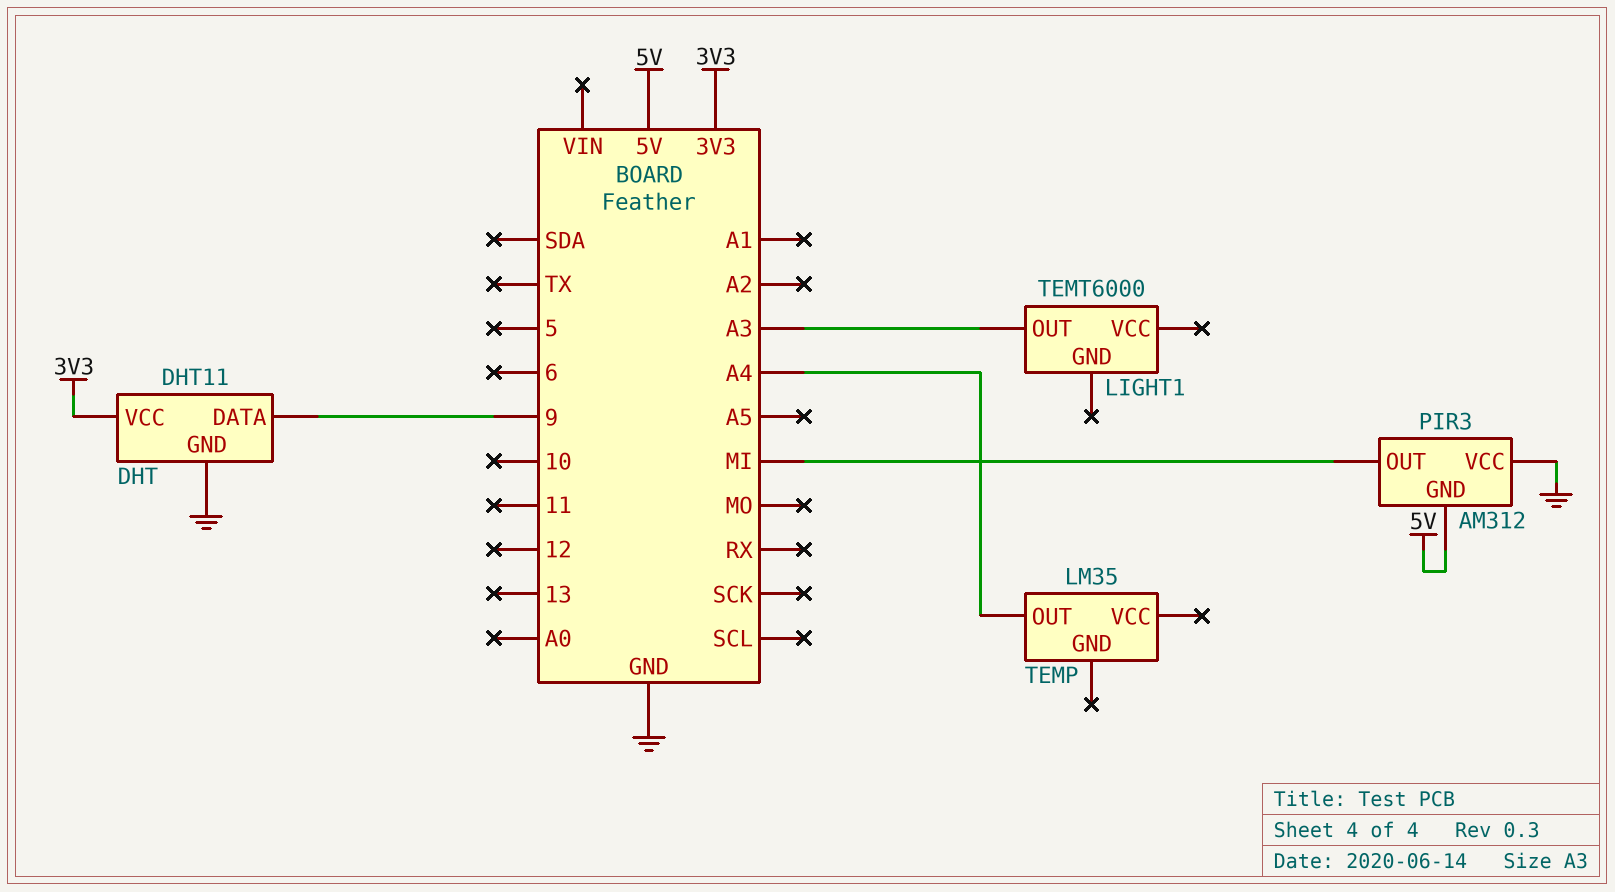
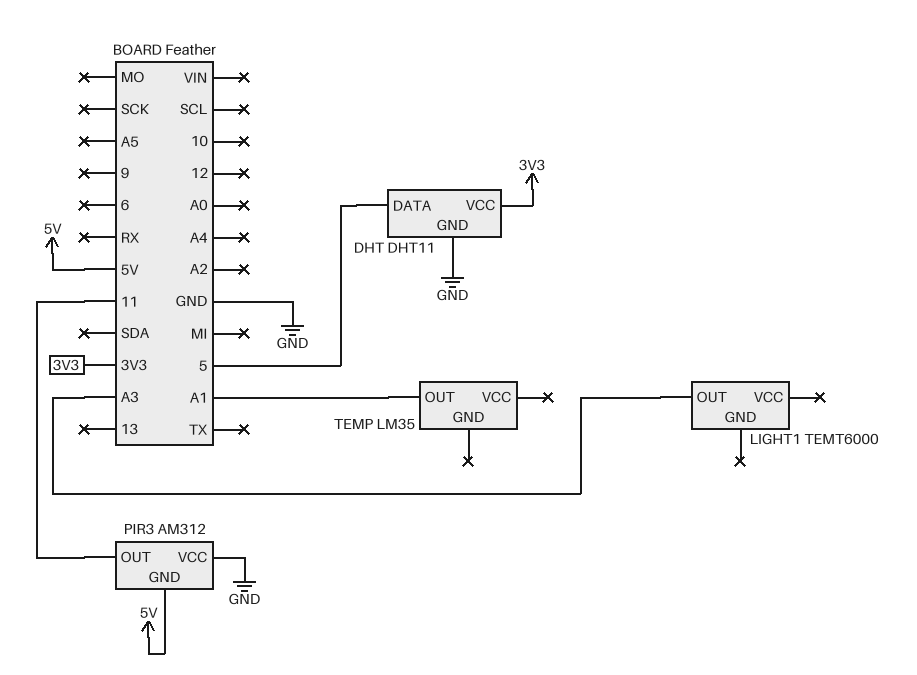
DHT pin DATA: 9 -> 5
PIR3 pin OUT: MI -> 11
TEMP pin OUT: A4 -> A1

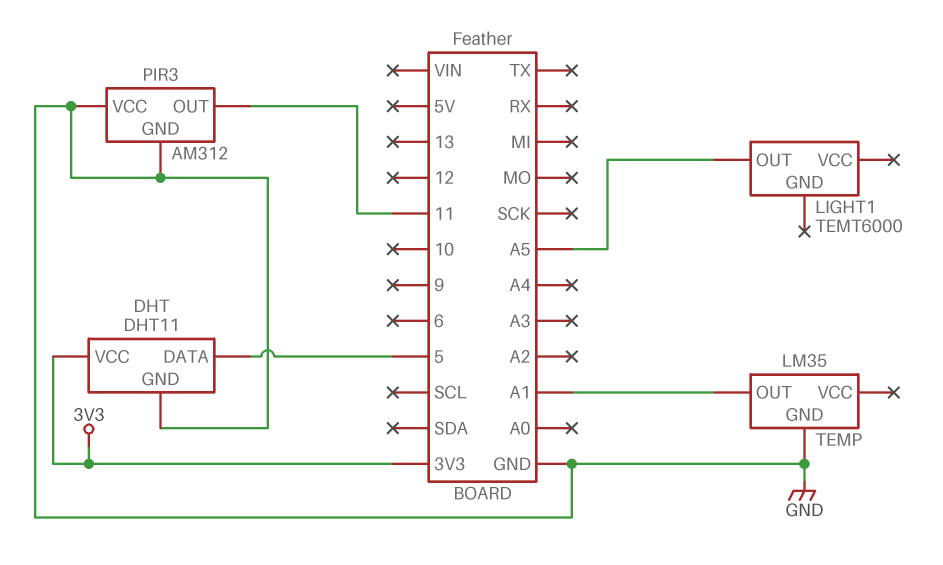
LIGHT1 pin OUT: A3 -> A5
PIR3 pin GND: 5V -> GND
TEMP pin GND: none -> GND

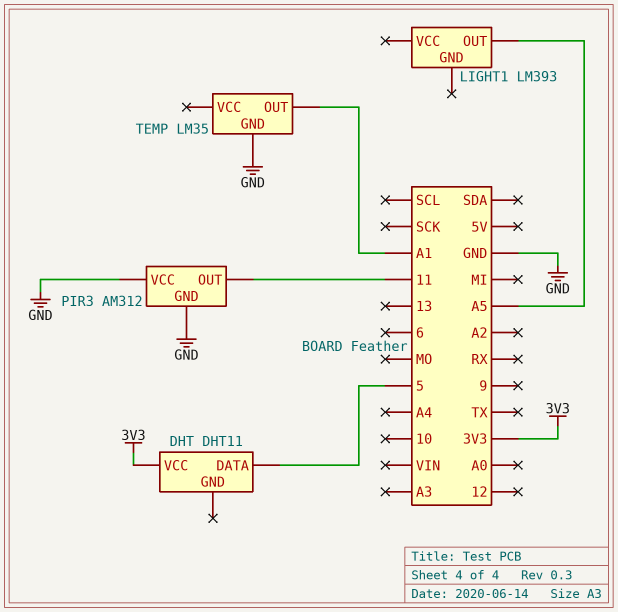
DHT pin GND: GND -> none
LIGHT1: TEMT6000 -> LM393

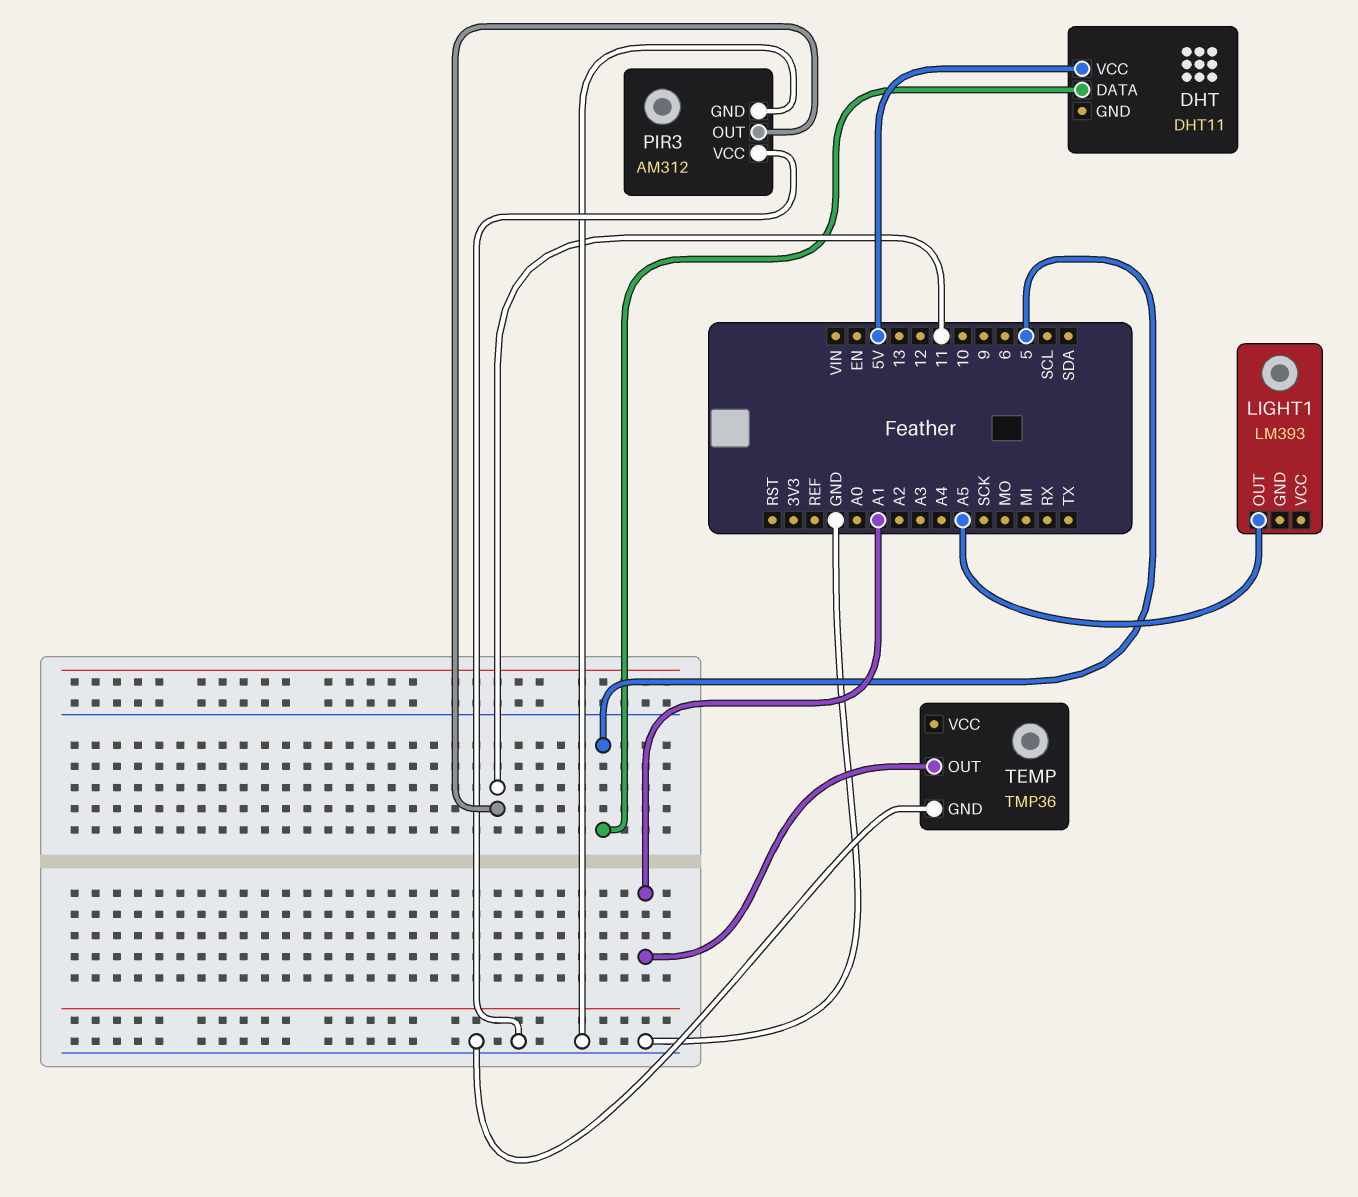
DHT pin VCC: 3V3 -> 5V
TEMP: LM35 -> TMP36

